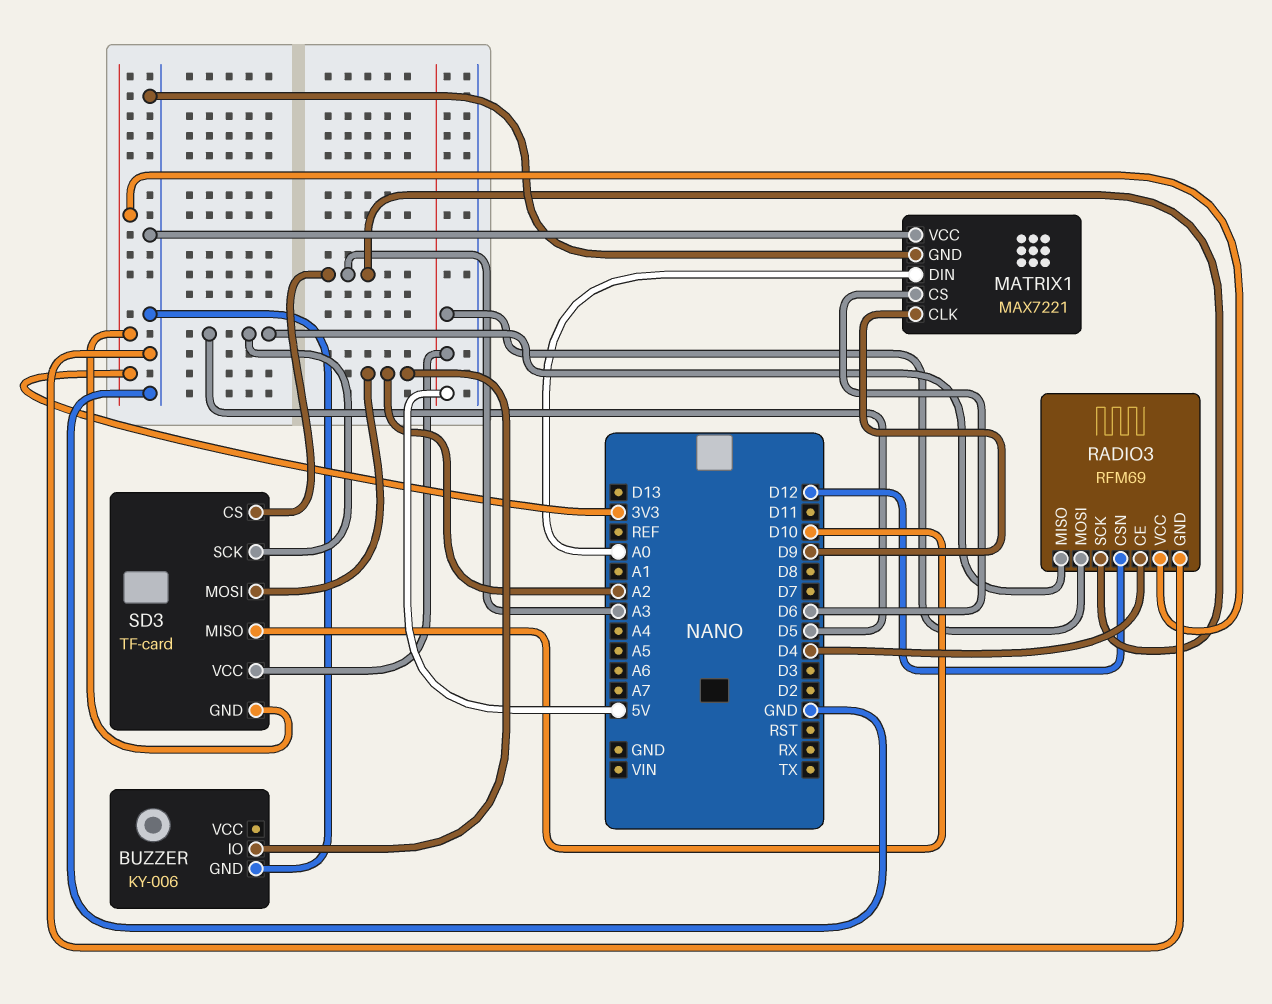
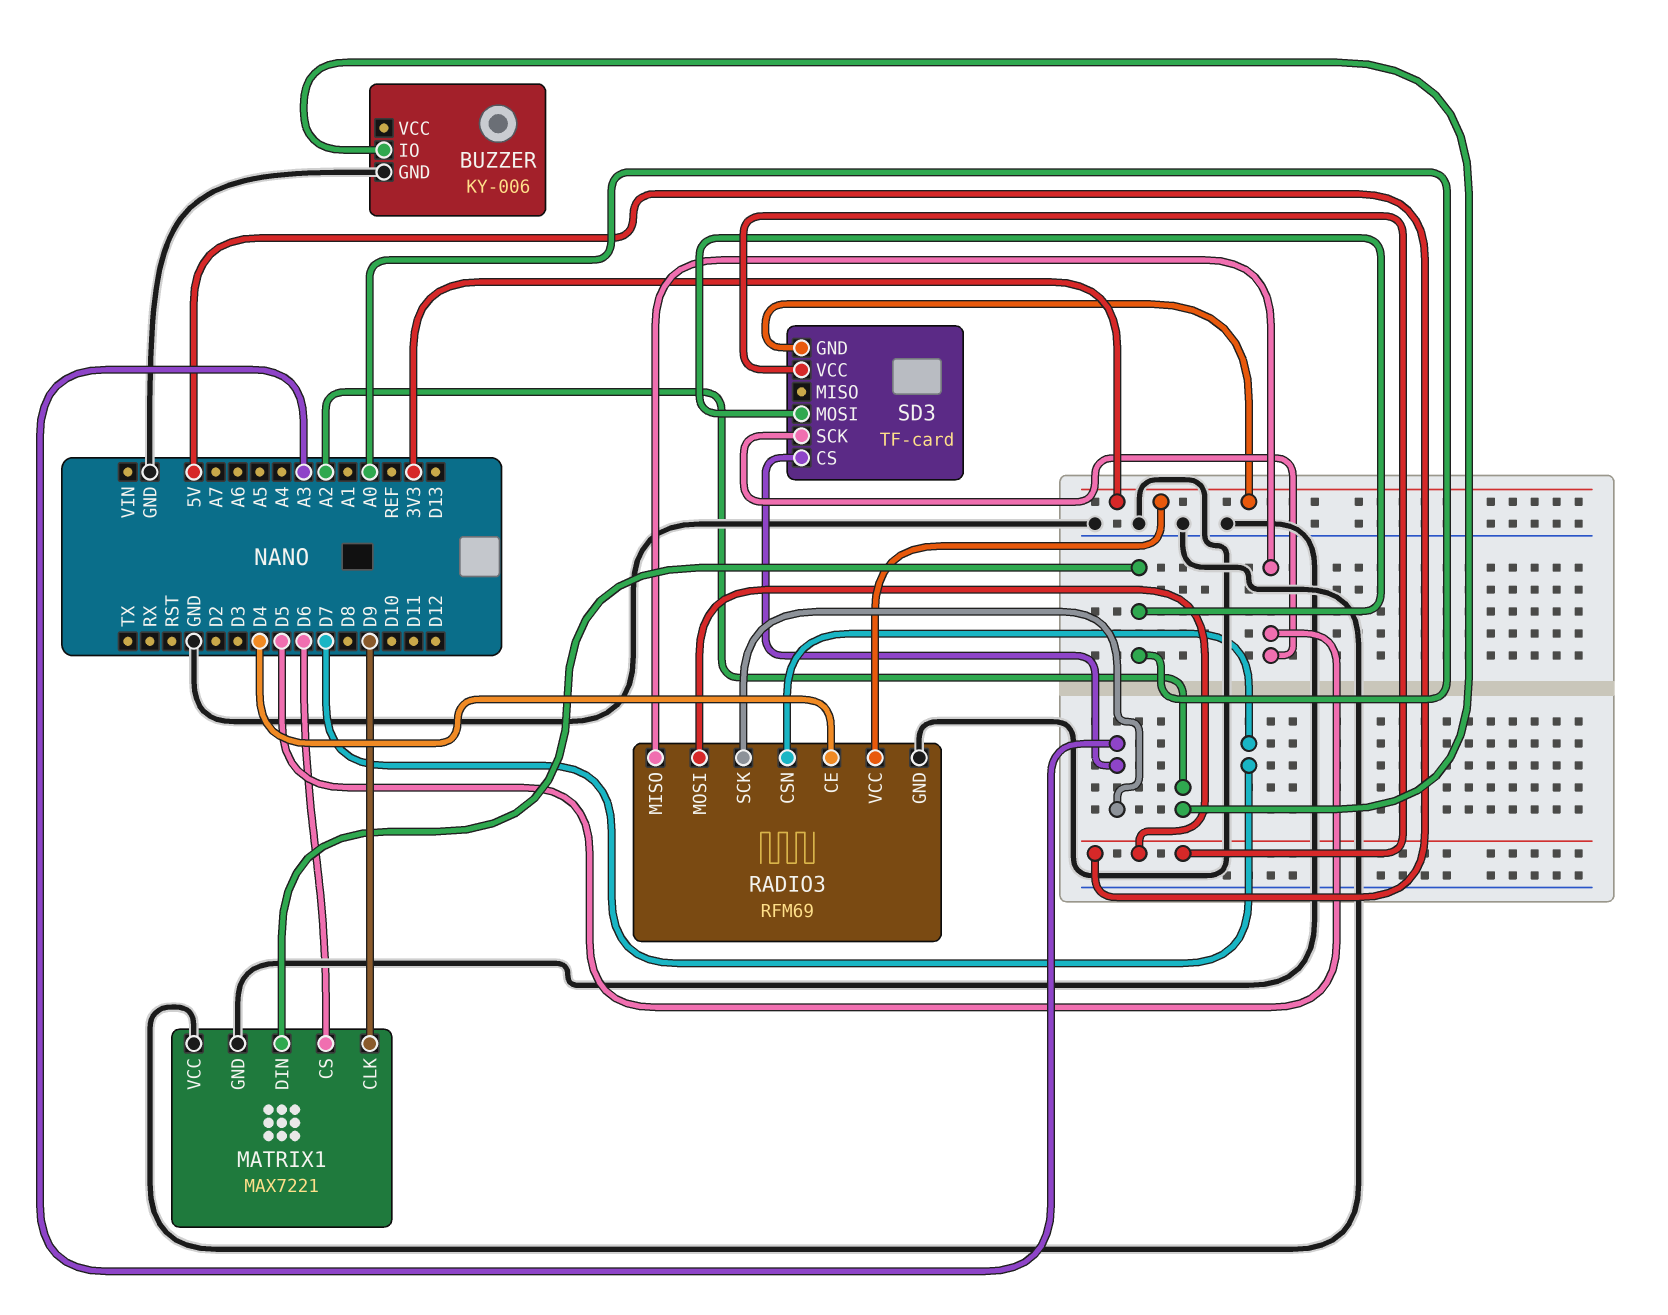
RADIO3 pin CSN: D12 -> D7
SD3 pin MISO: D10 -> none
SD3 pin MOSI: A2 -> A0

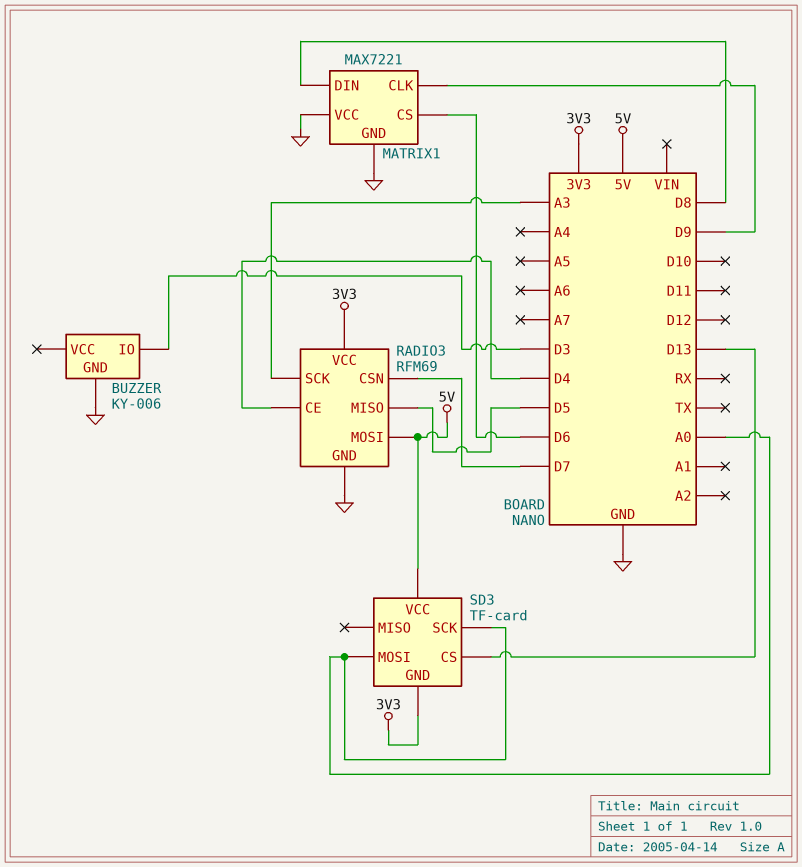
BUZZER pin IO: A2 -> D3
MATRIX1 pin DIN: A0 -> D8
SD3 pin CS: A3 -> D13
SD3 pin SCK: D5 -> A0

